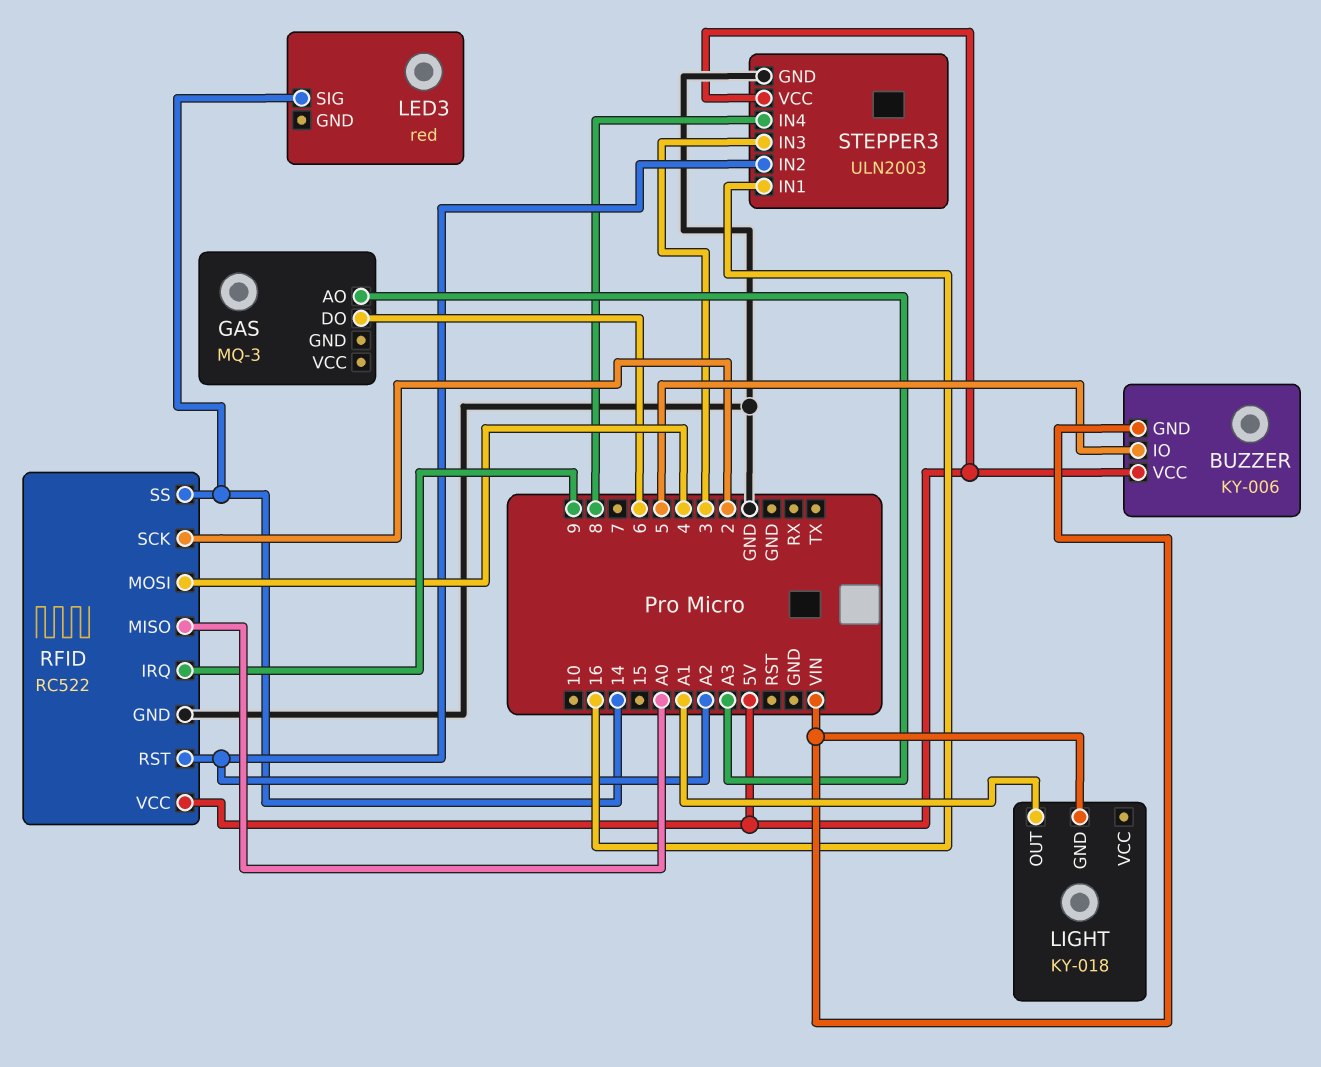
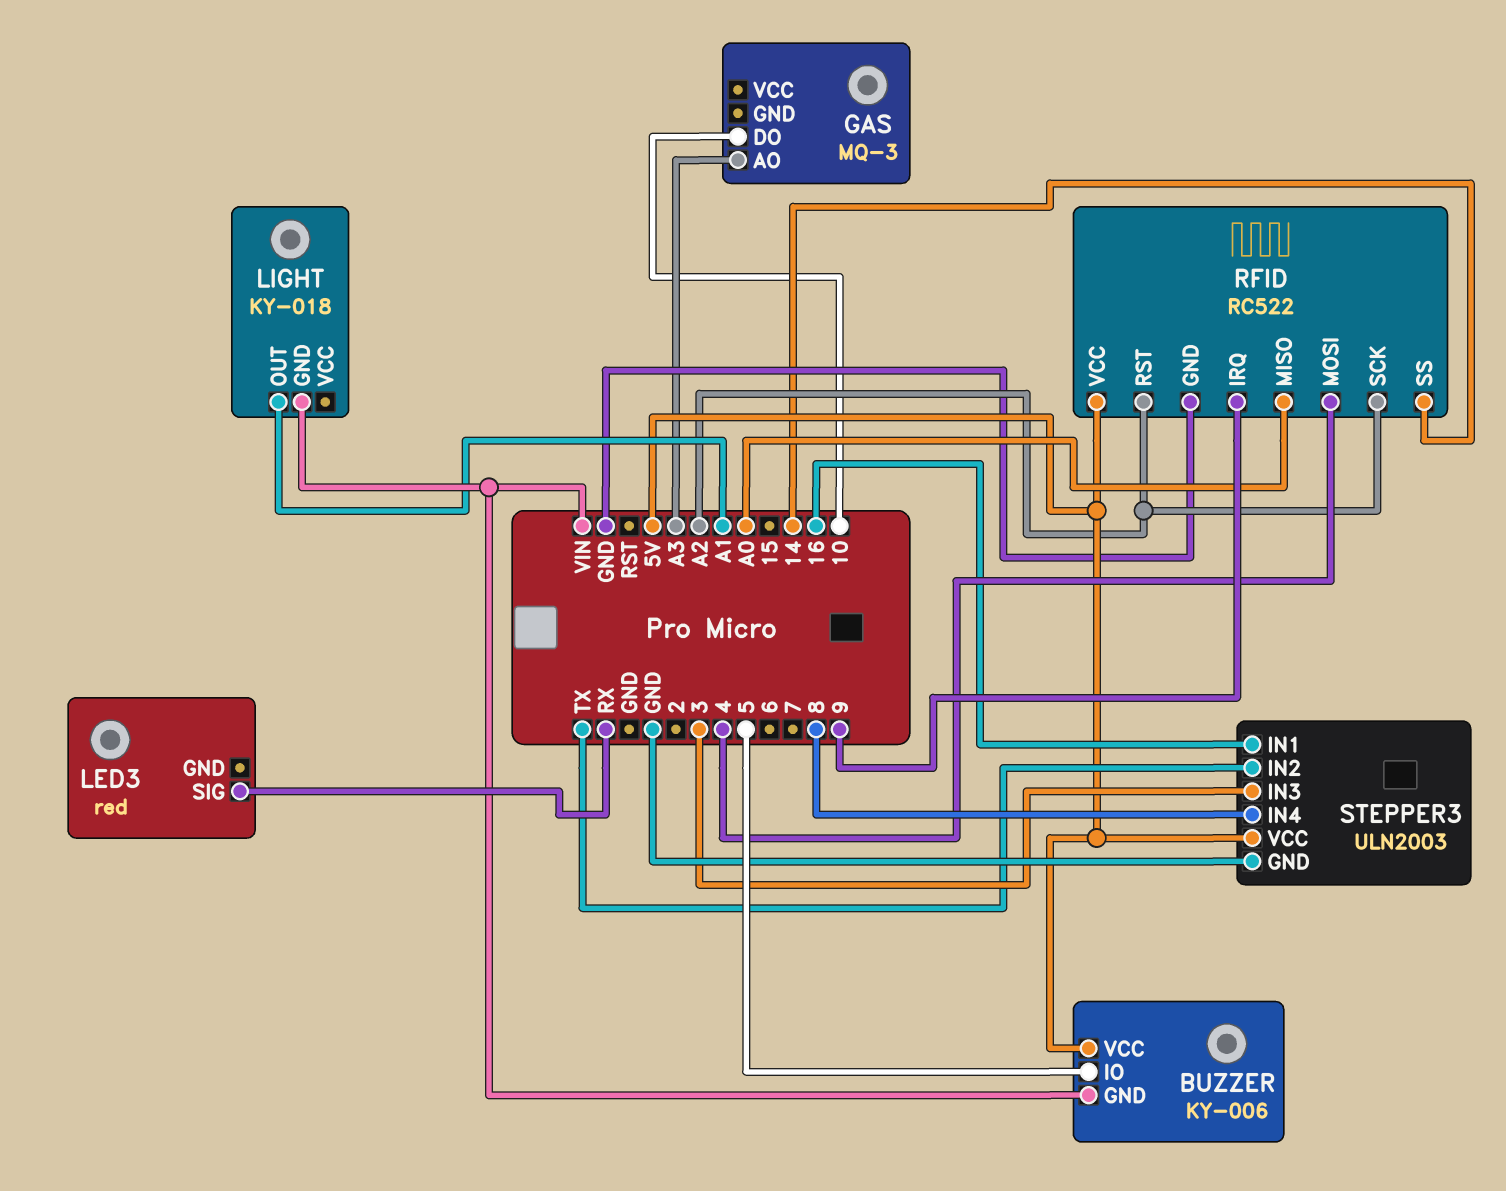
GAS pin DO: 6 -> 10
LED3 pin SIG: 14 -> RX
RFID pin SCK: 2 -> A2
STEPPER3 pin IN2: A2 -> TX

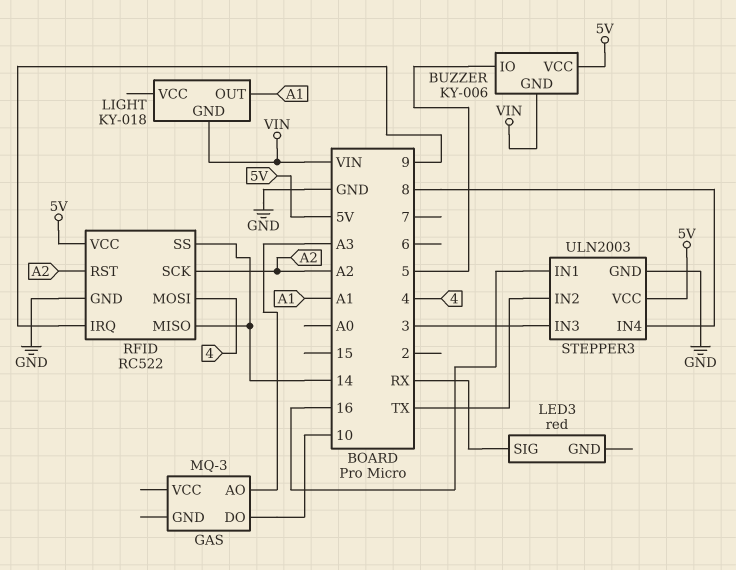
RFID pin MISO: A0 -> 14

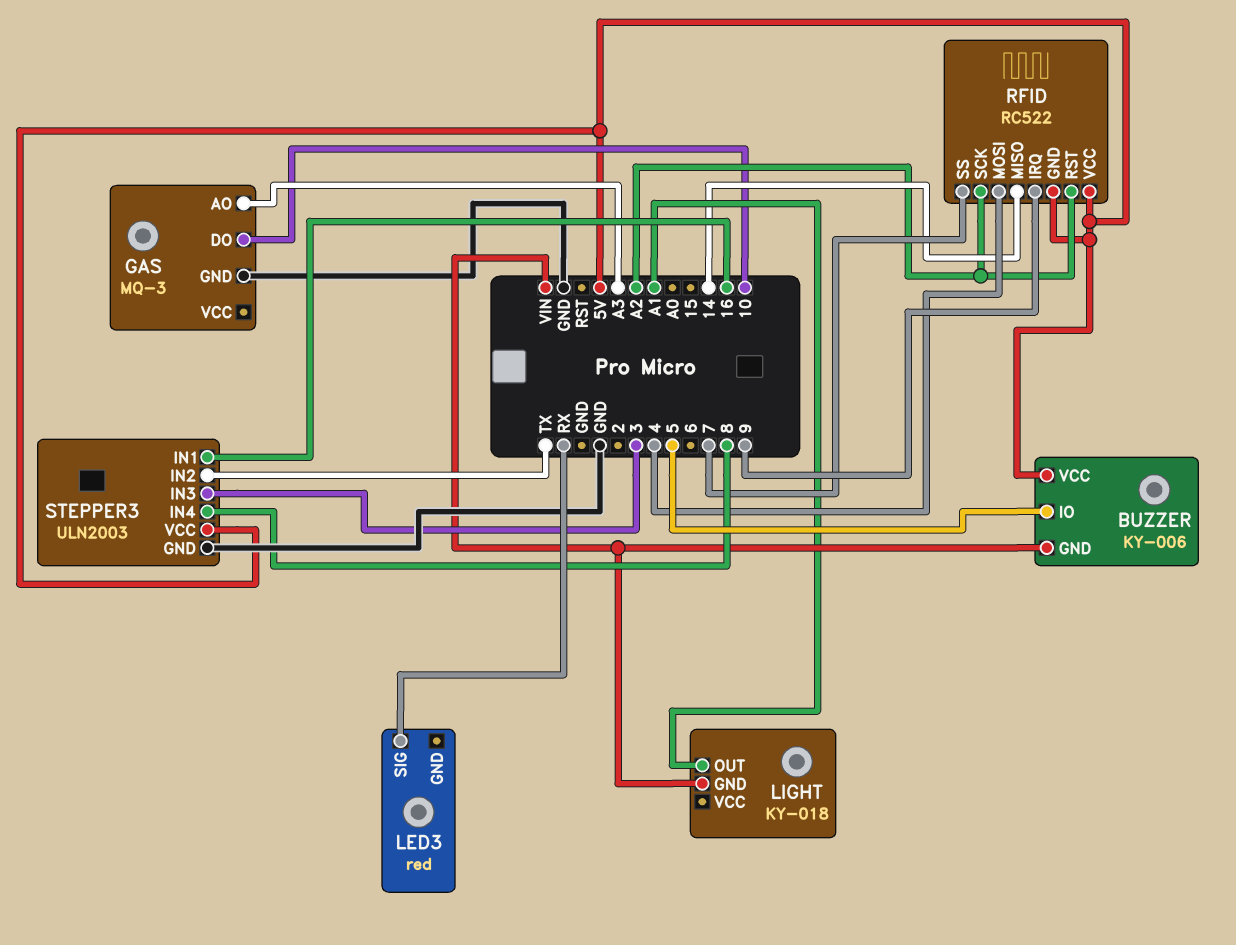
GAS pin GND: none -> GND
RFID pin GND: GND -> 5V
RFID pin SS: 14 -> 7

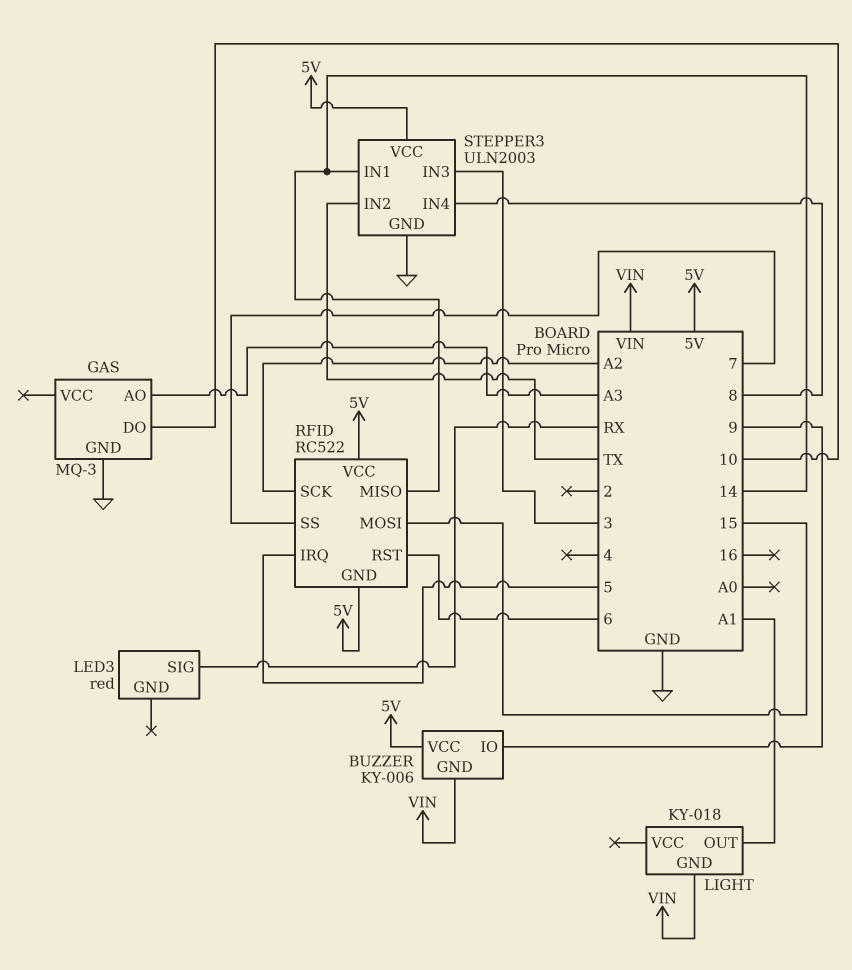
BUZZER pin IO: 5 -> 9
RFID pin IRQ: 9 -> 5
RFID pin MOSI: 4 -> 15
RFID pin RST: A2 -> 6
STEPPER3 pin IN1: 16 -> 14

